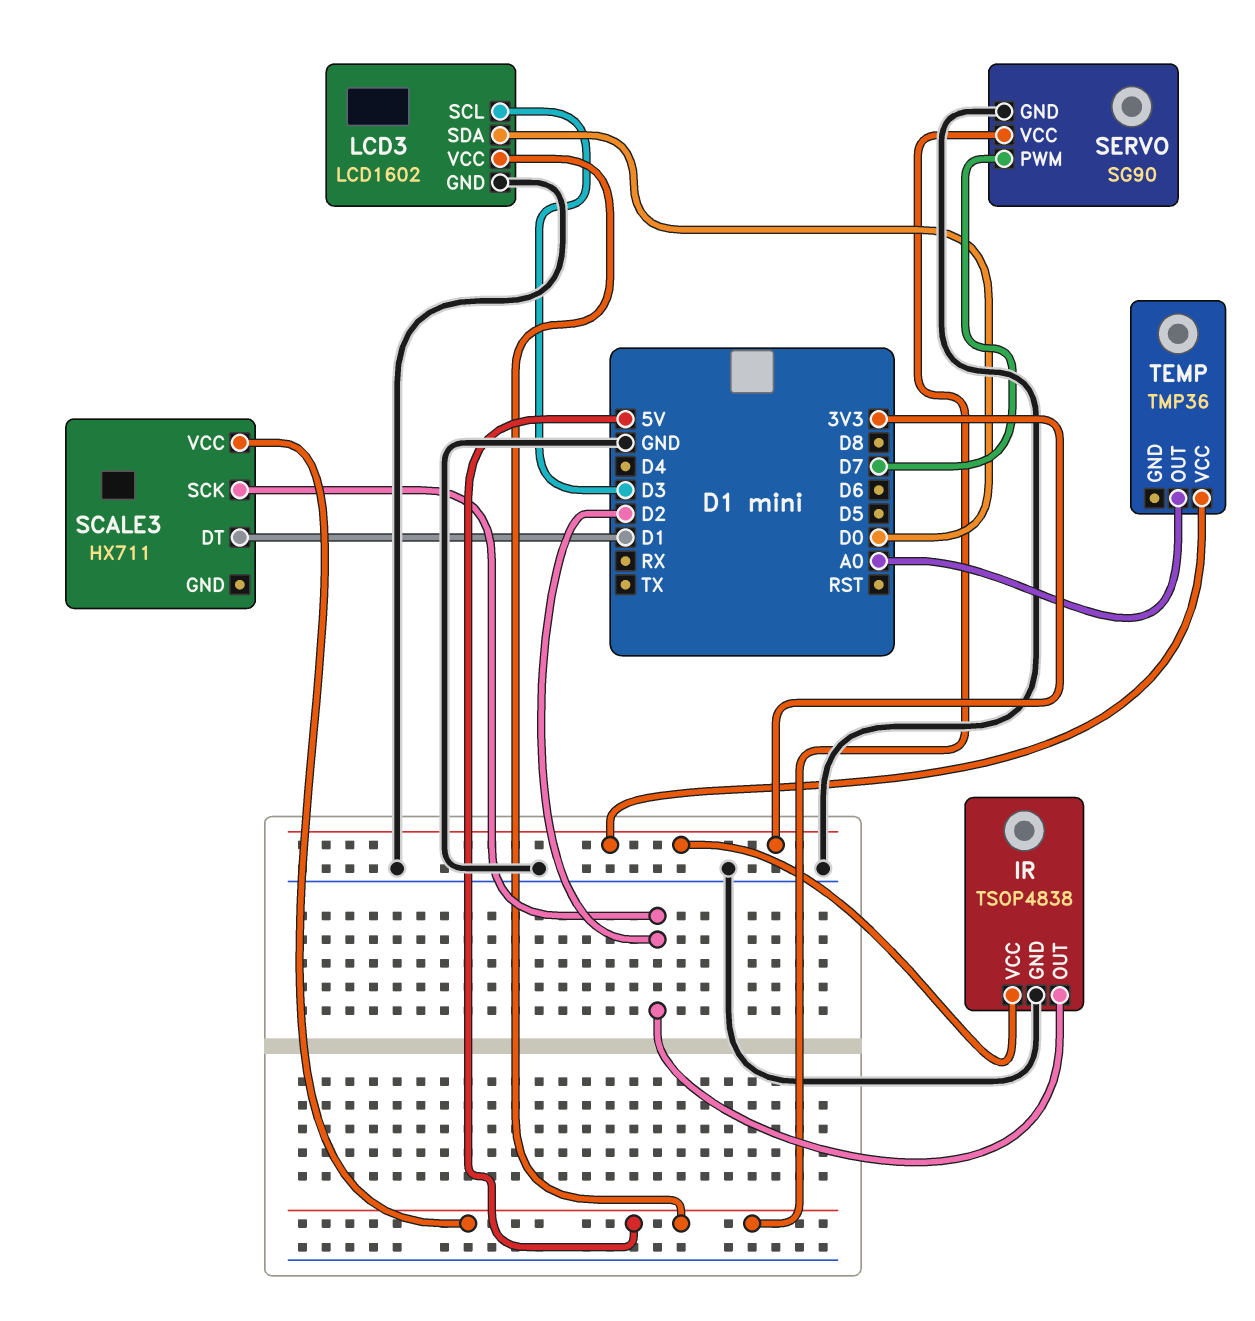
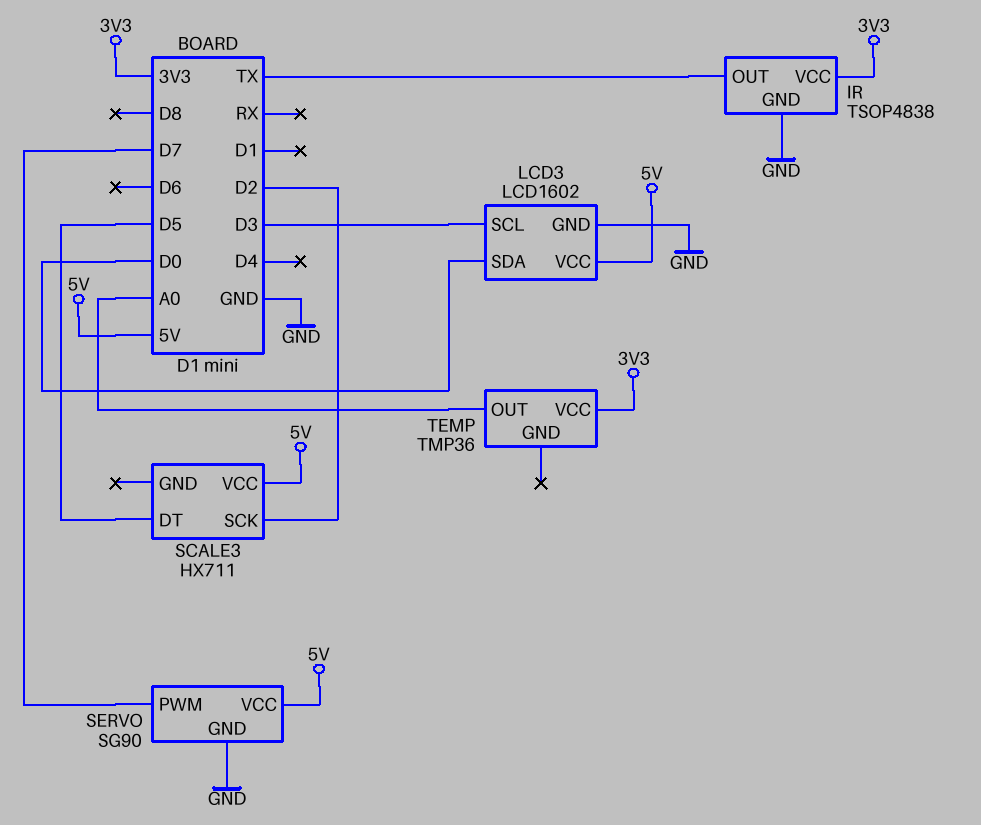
IR pin OUT: D2 -> TX
SCALE3 pin DT: D1 -> D5

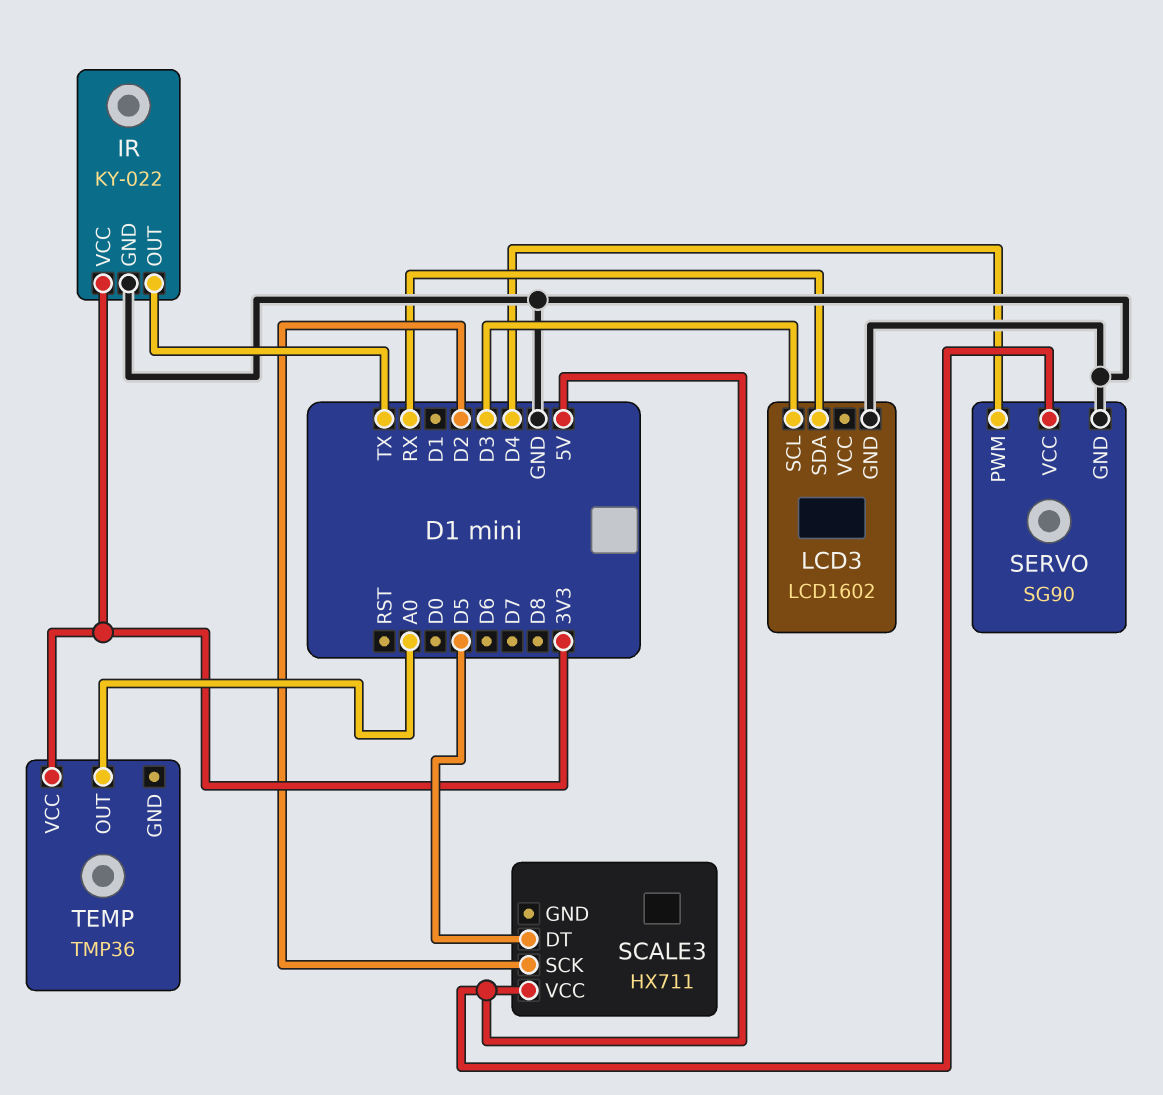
IR: TSOP4838 -> KY-022
LCD3 pin SDA: D0 -> RX
LCD3 pin VCC: 5V -> none
SERVO pin PWM: D7 -> D4

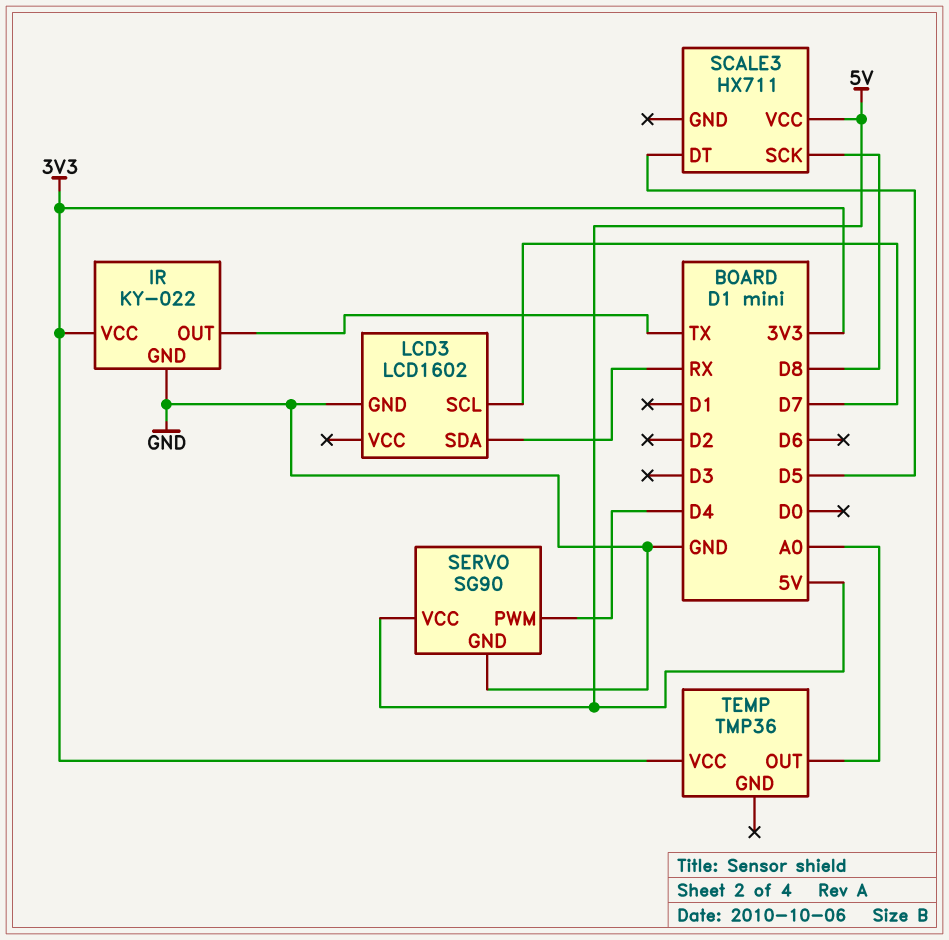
LCD3 pin SCL: D3 -> D7
SCALE3 pin SCK: D2 -> D8

